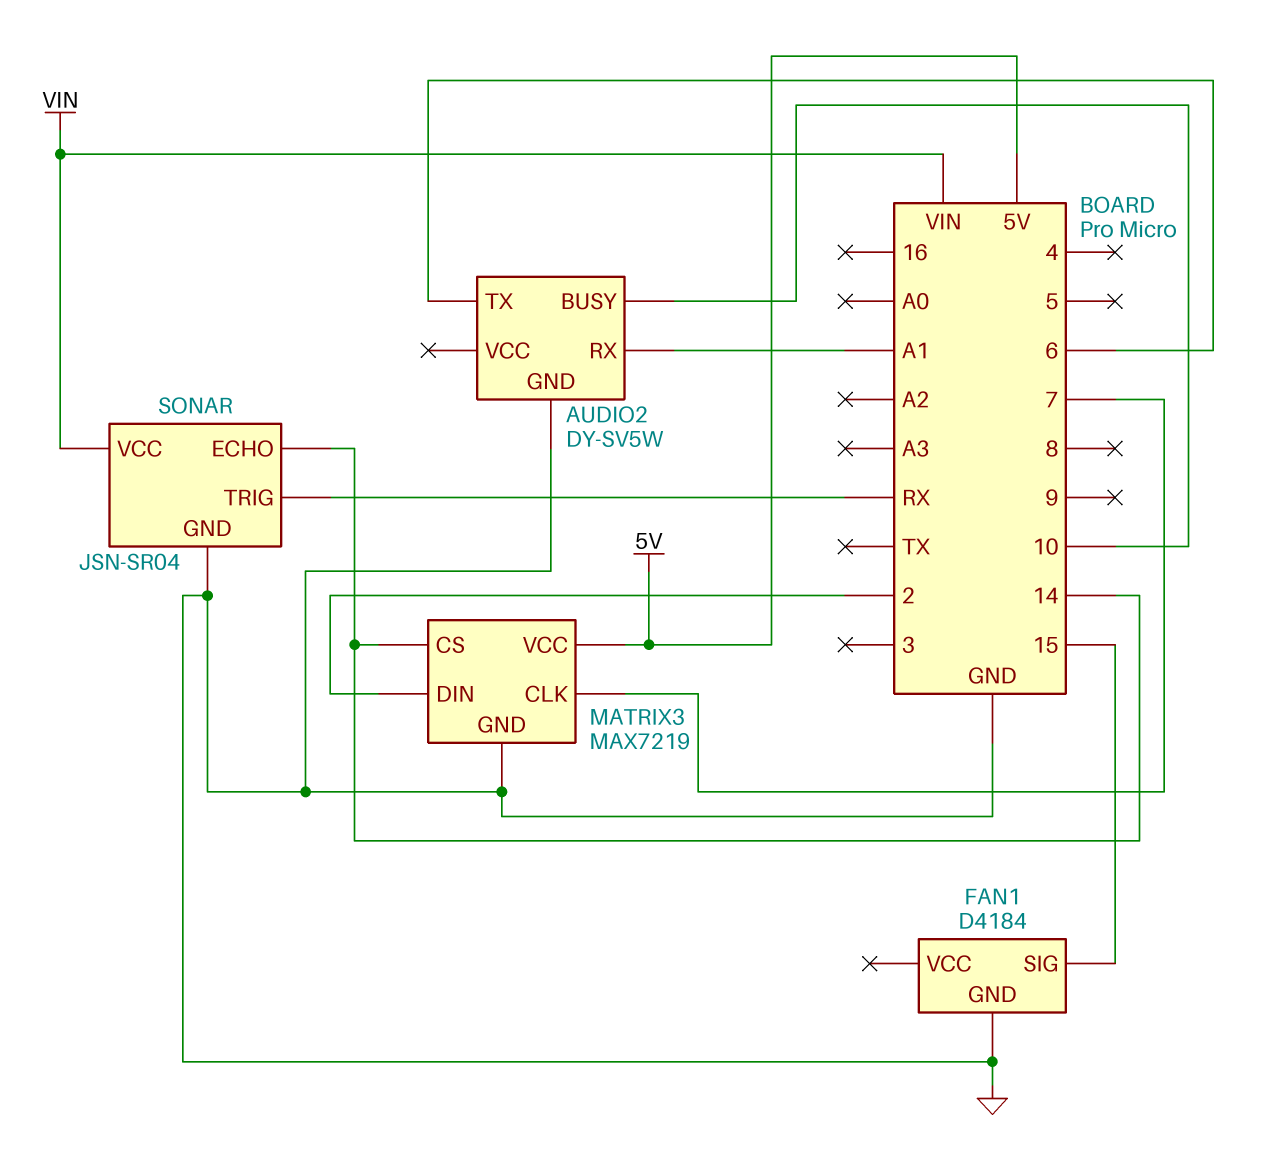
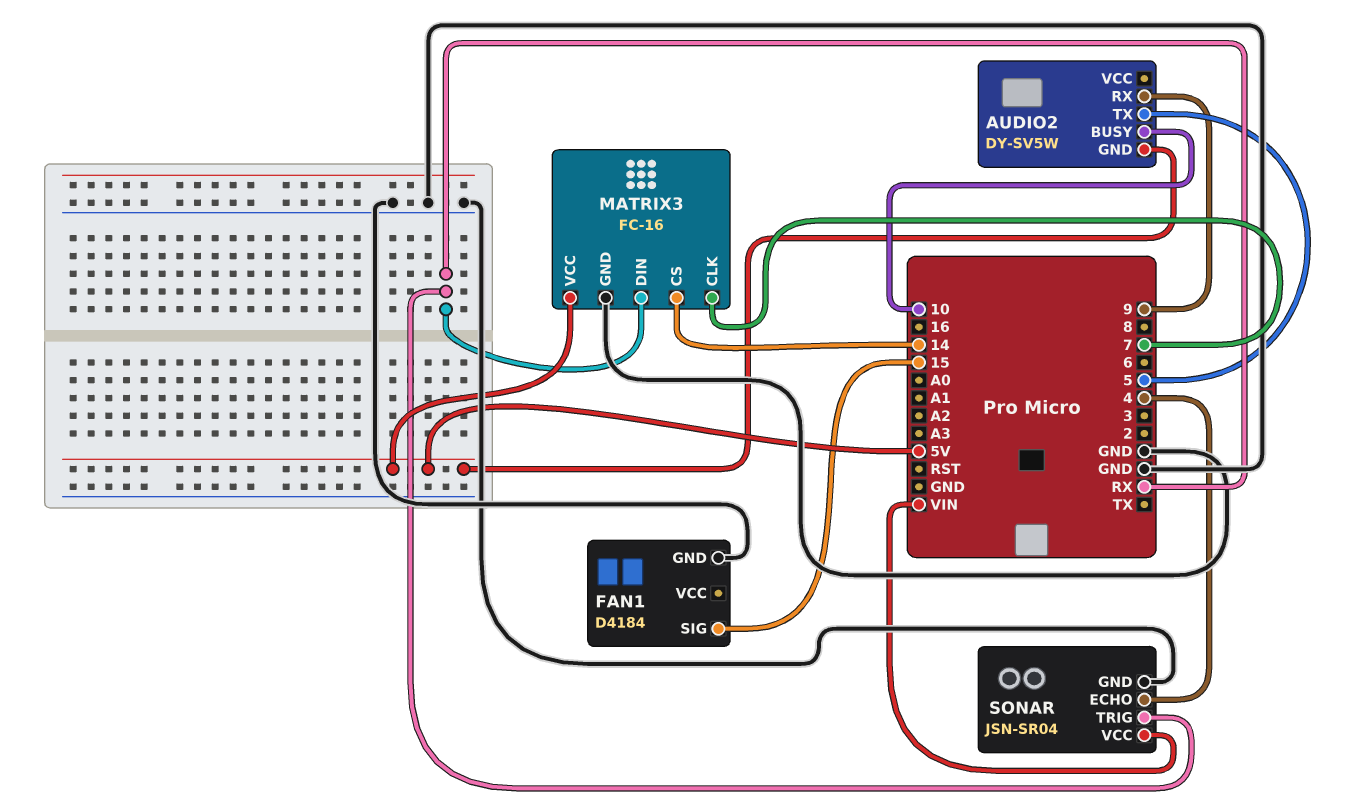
AUDIO2 pin GND: GND -> 5V
AUDIO2 pin RX: A1 -> 9
AUDIO2 pin TX: 6 -> 5
MATRIX3: MAX7219 -> FC-16
MATRIX3 pin DIN: 2 -> RX
SONAR pin ECHO: 14 -> 4

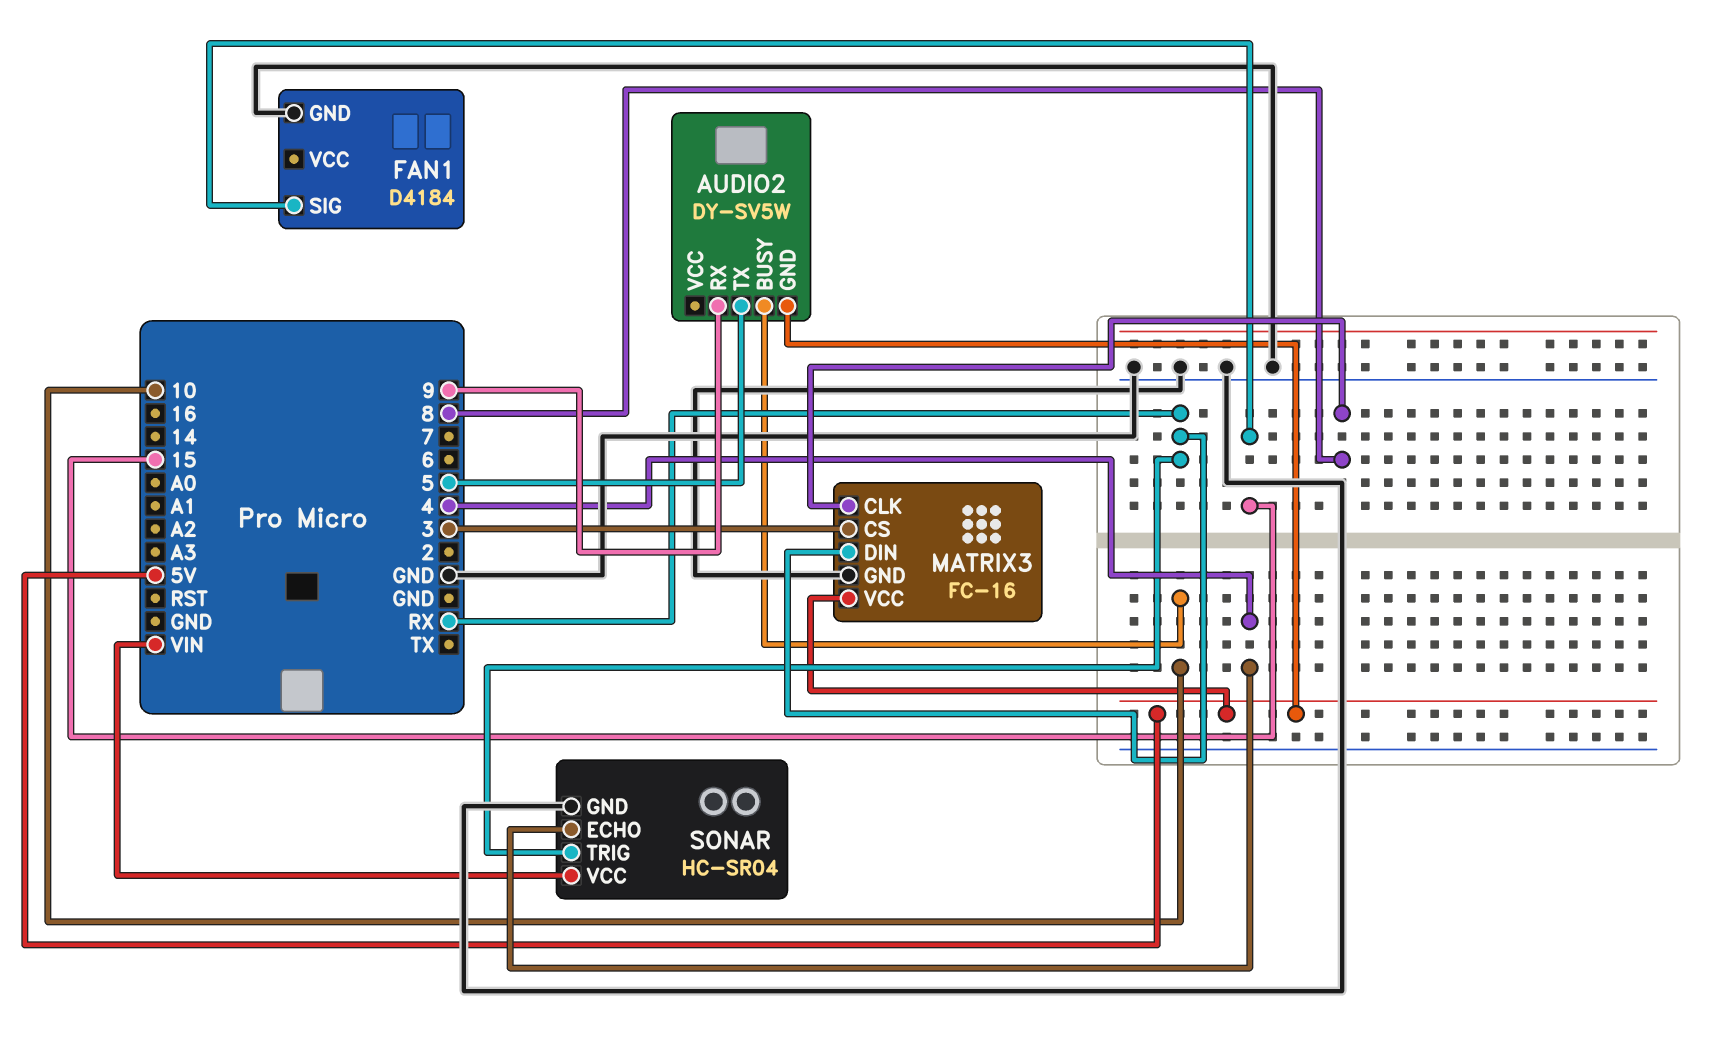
MATRIX3 pin CLK: 7 -> 8
MATRIX3 pin CS: 14 -> 3
SONAR: JSN-SR04 -> HC-SR04

